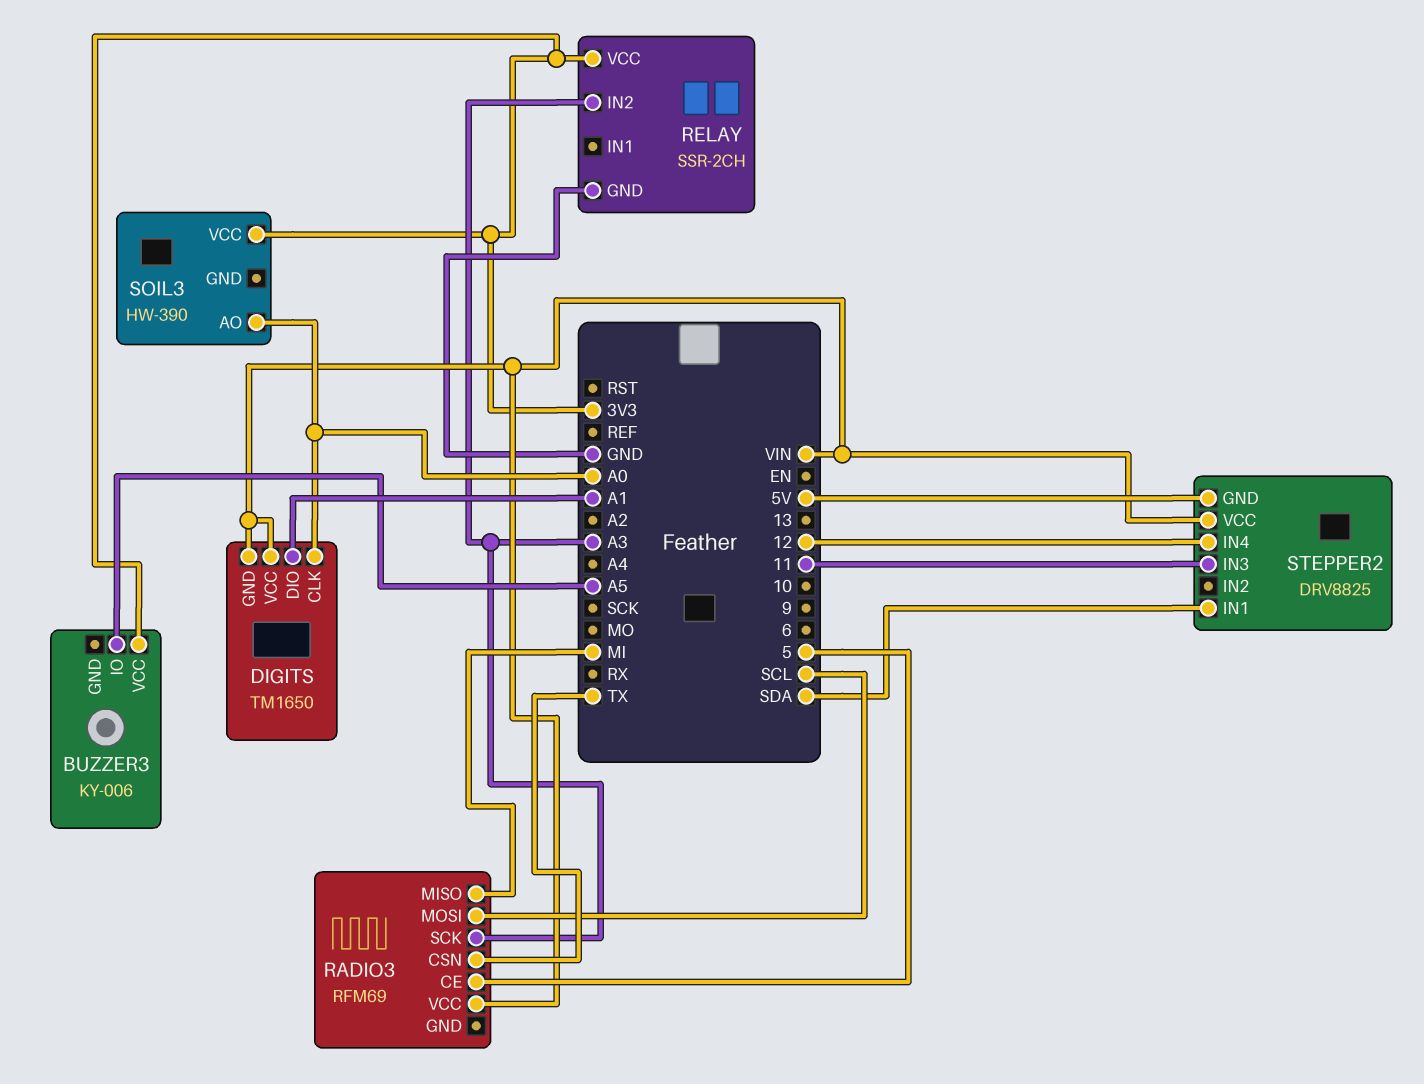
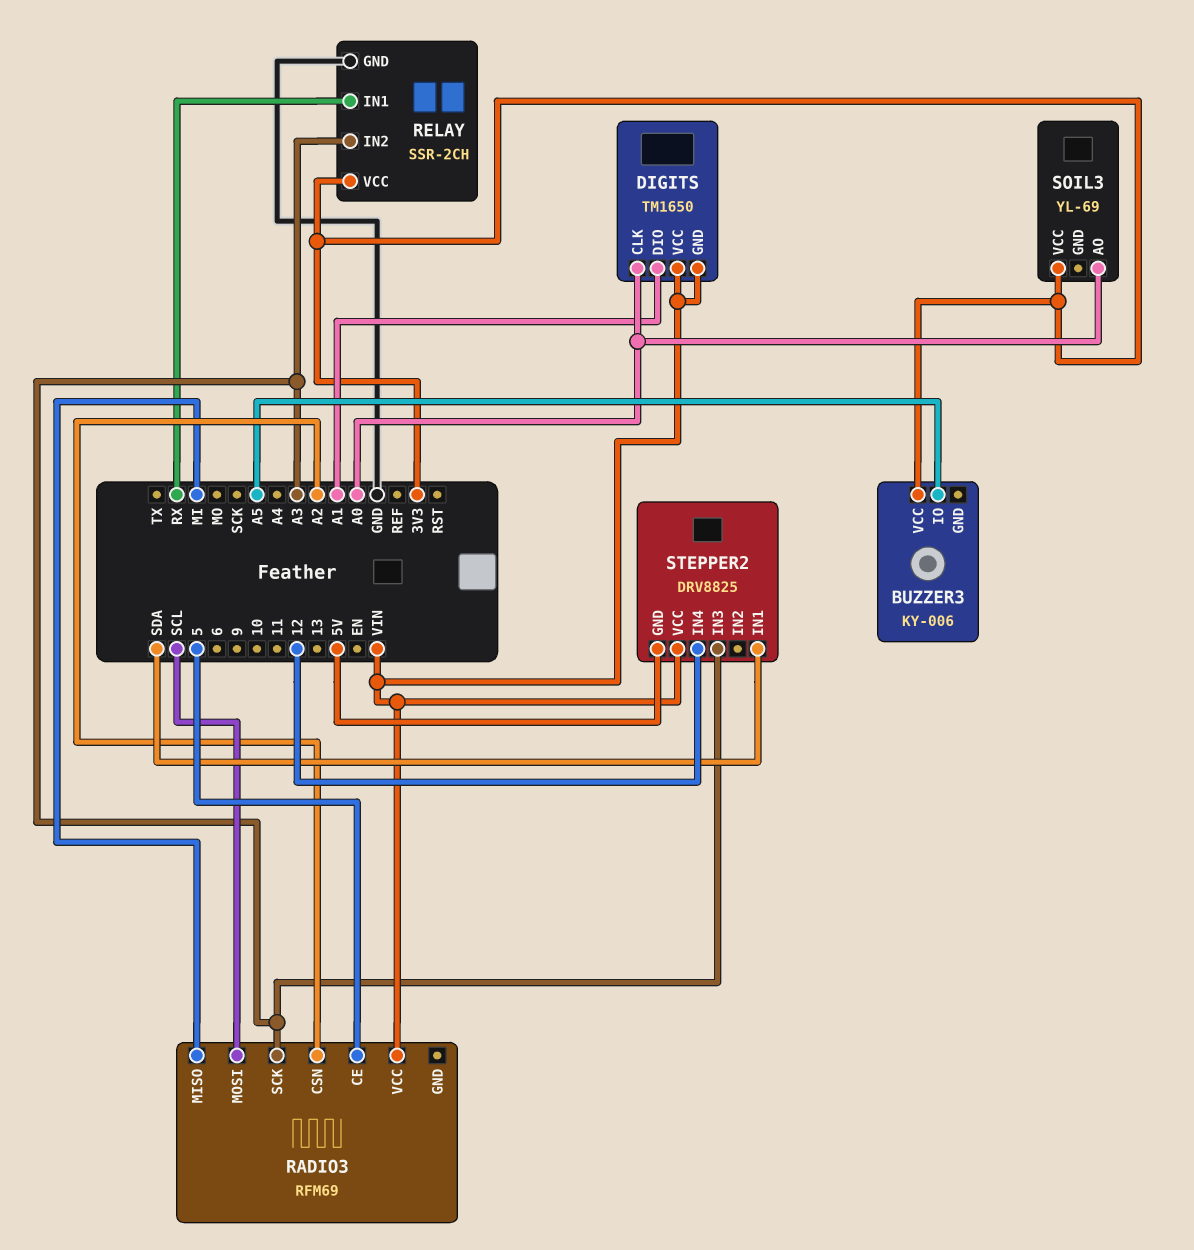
RADIO3 pin CSN: TX -> A2
RELAY pin IN1: none -> RX
SOIL3: HW-390 -> YL-69
STEPPER2 pin IN3: 11 -> A3

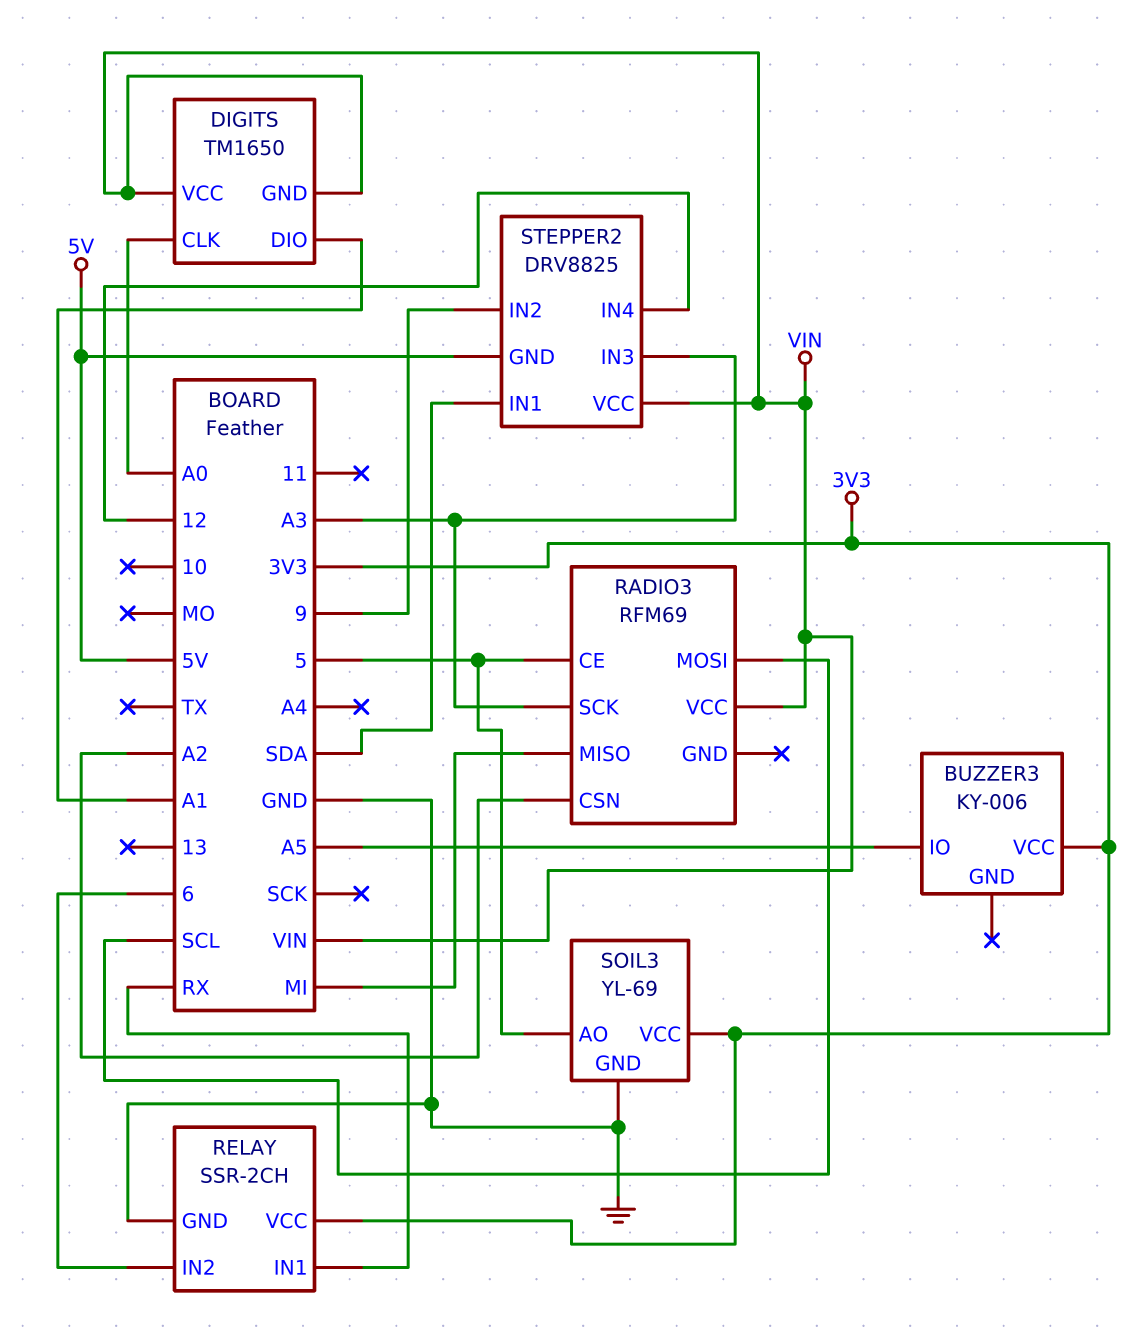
RELAY pin IN2: A3 -> 6
SOIL3 pin AO: A0 -> 5
SOIL3 pin GND: none -> GND
STEPPER2 pin IN2: none -> 9

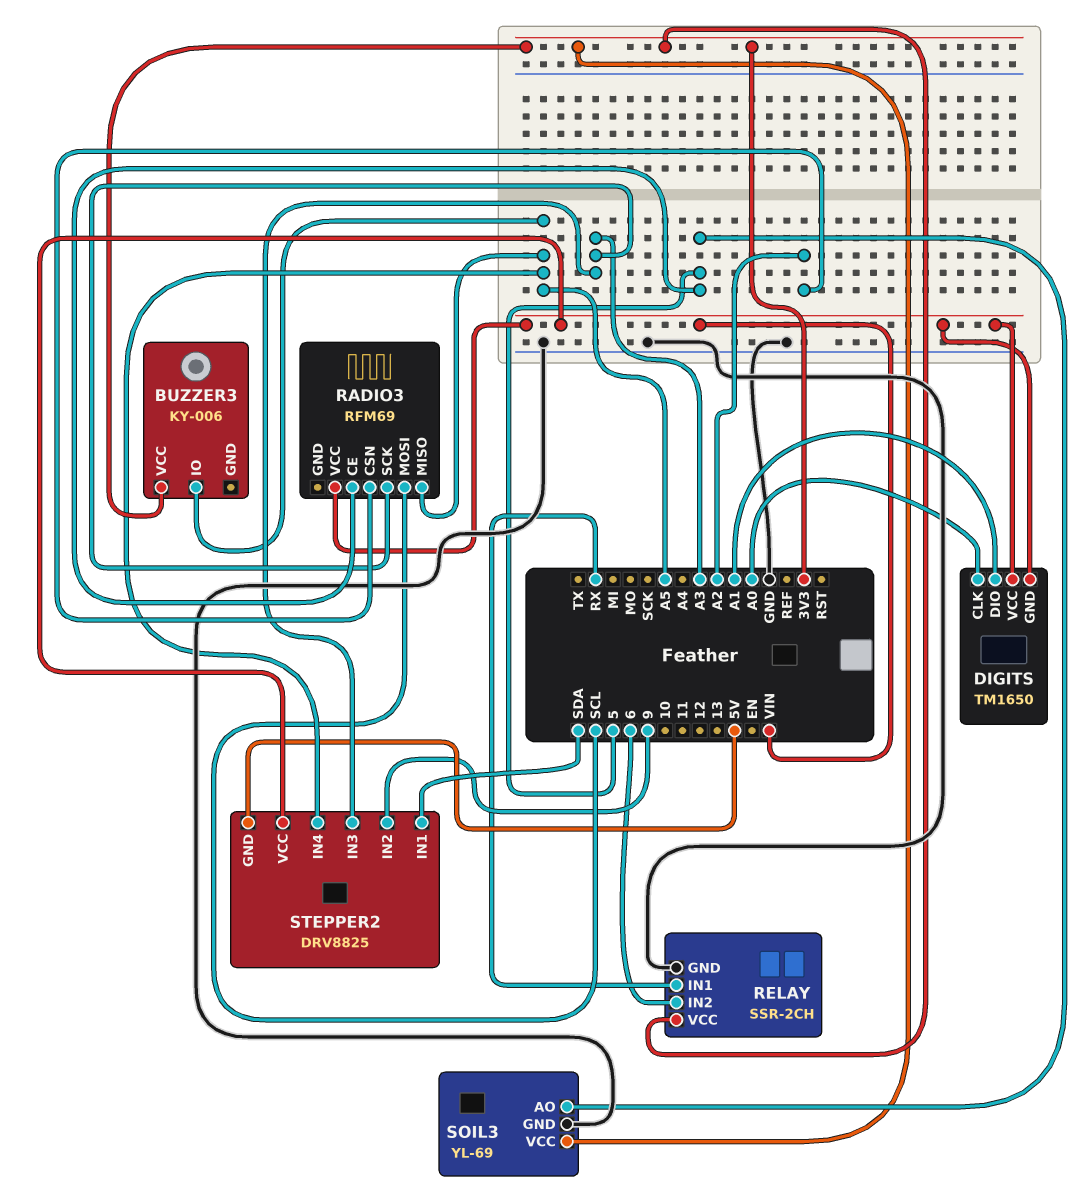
RADIO3 pin MISO: MI -> A5
STEPPER2 pin IN4: 12 -> A5

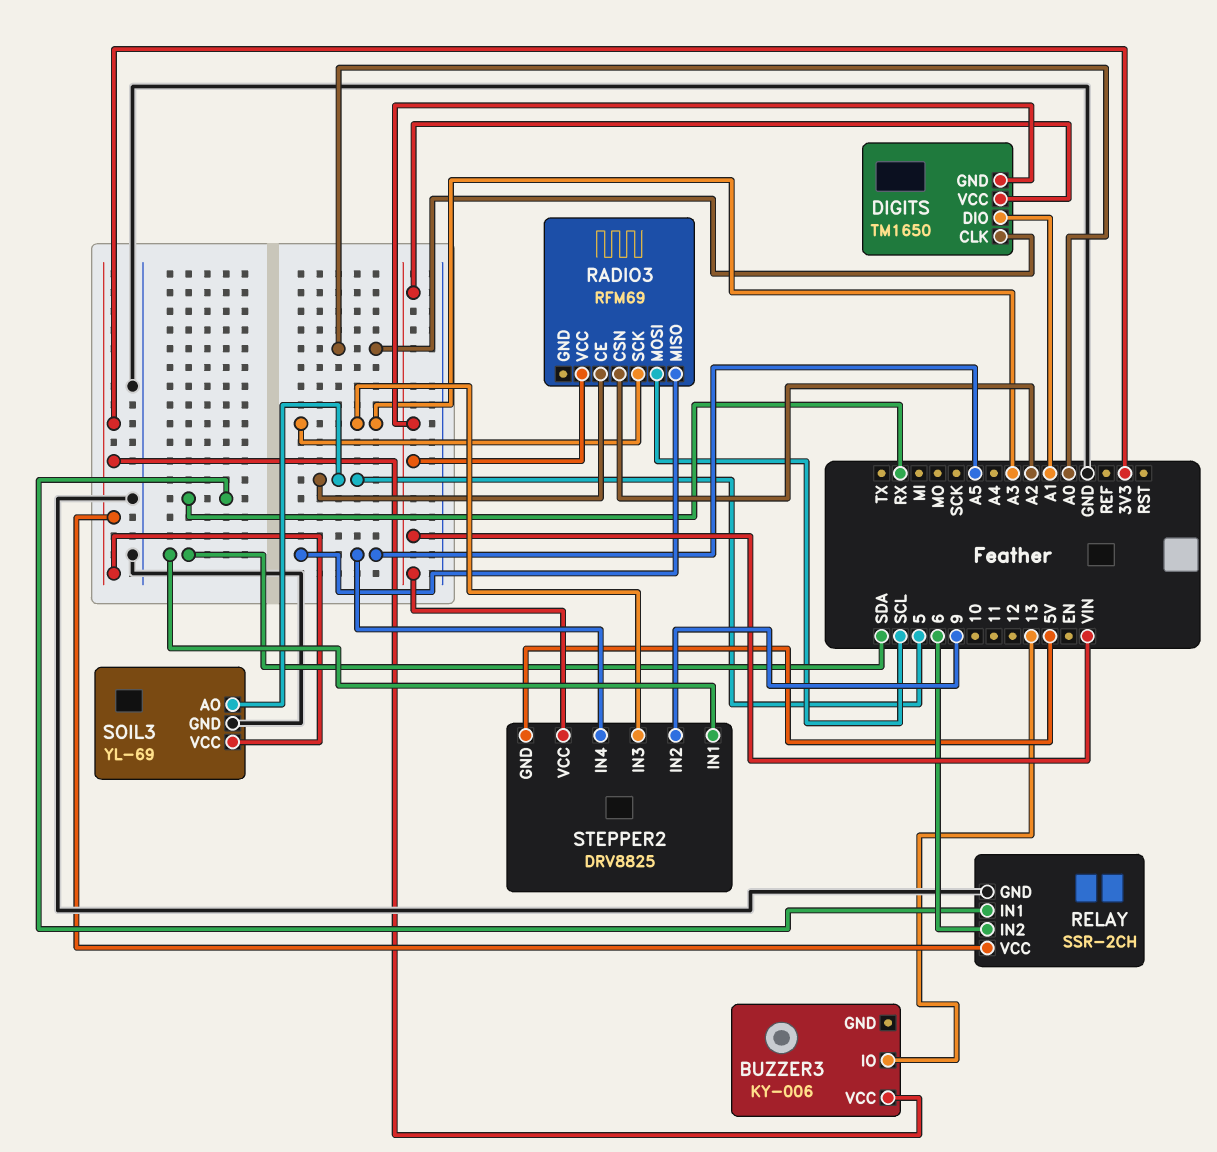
BUZZER3 pin IO: A5 -> 13

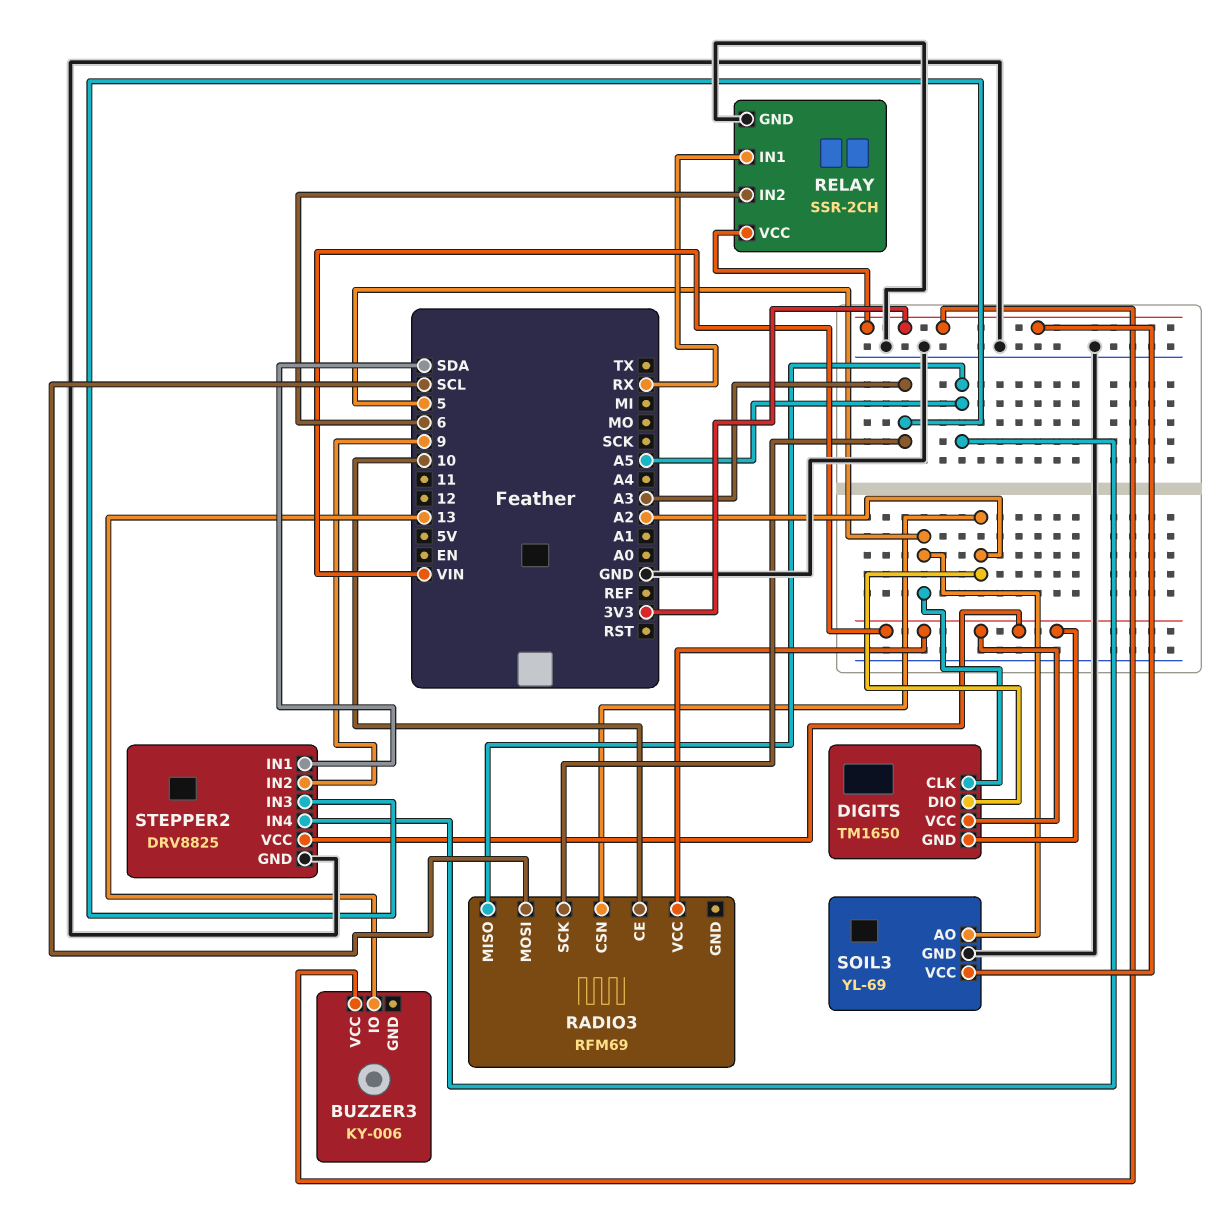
DIGITS pin CLK: A0 -> 5
DIGITS pin DIO: A1 -> A2
RADIO3 pin CE: 5 -> 10
STEPPER2 pin GND: 5V -> GND

